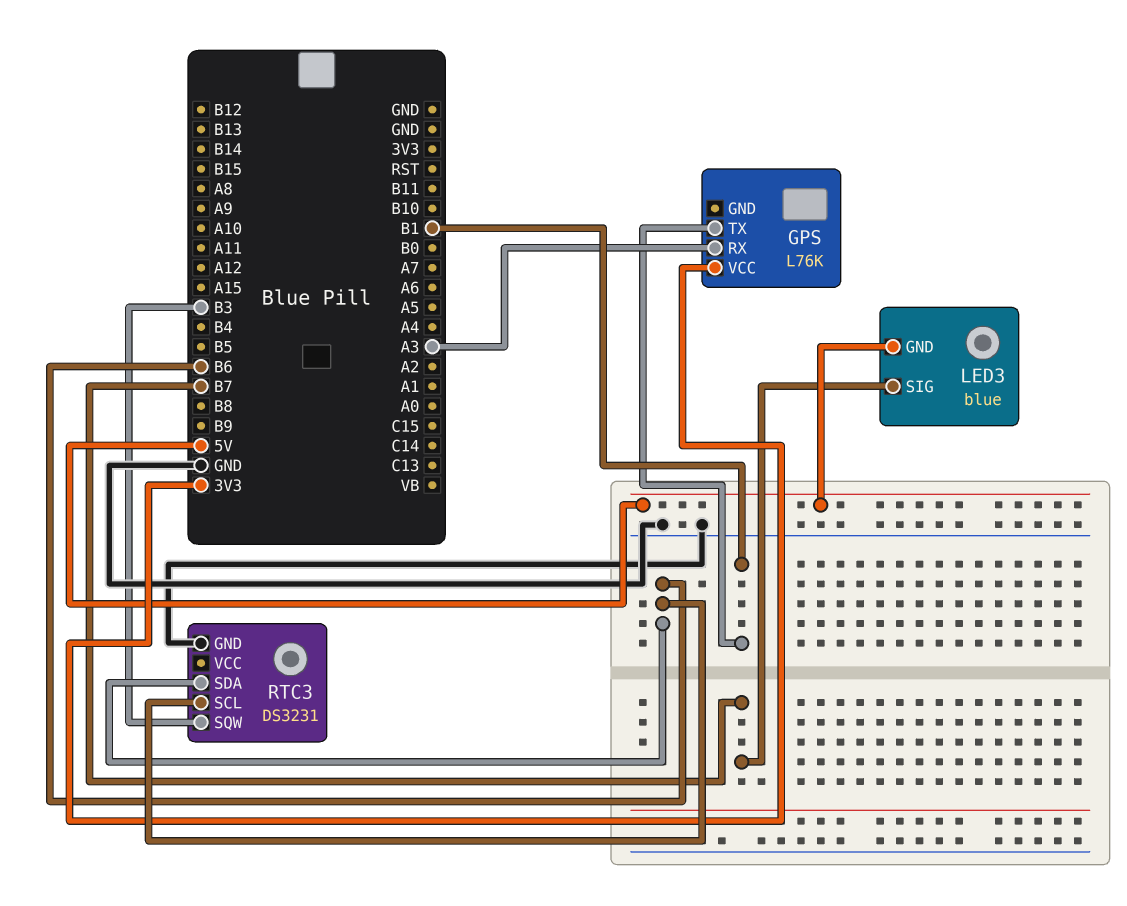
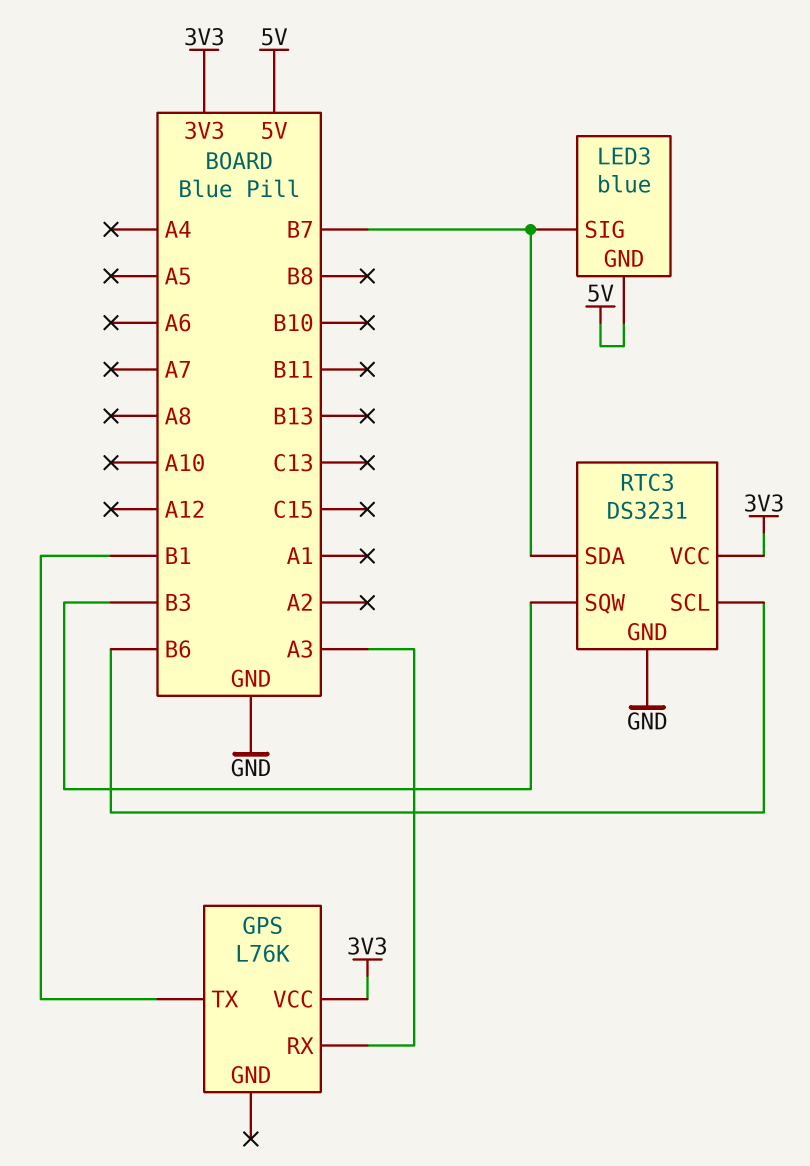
RTC3 pin SDA: B6 -> B7
RTC3 pin VCC: none -> 3V3

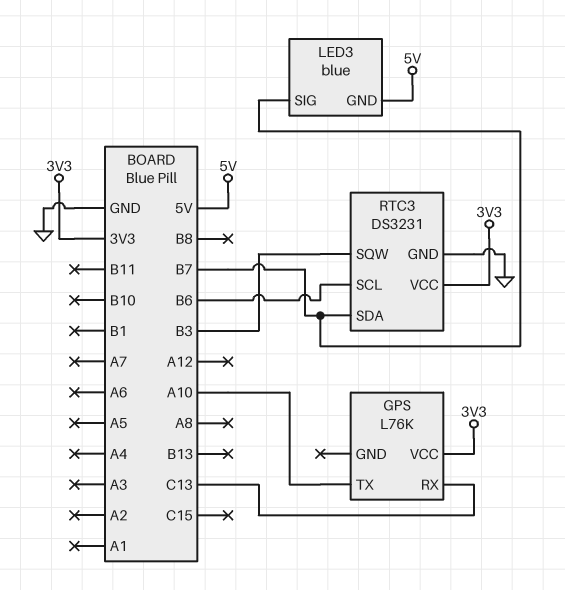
GPS pin RX: A3 -> C13
GPS pin TX: B1 -> A10

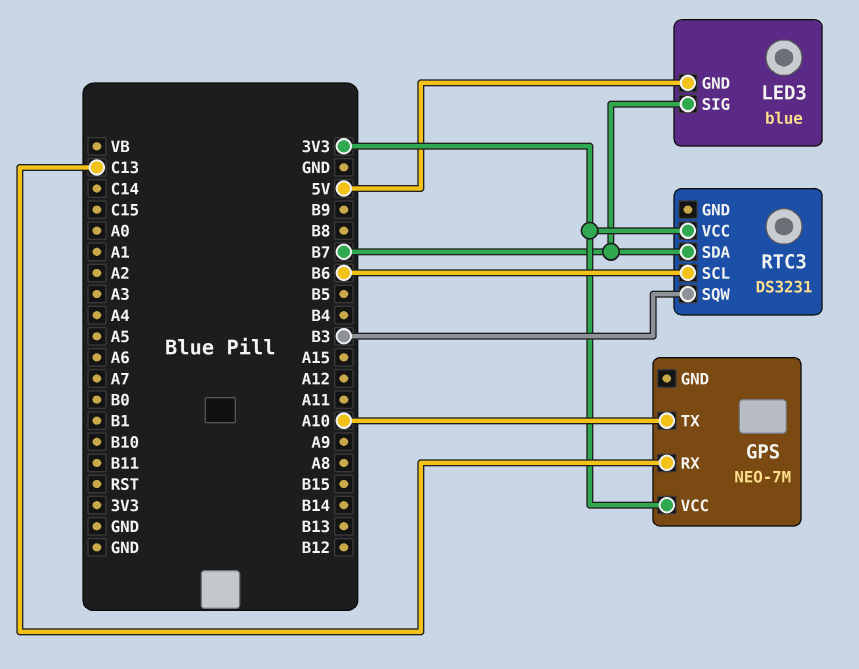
GPS: L76K -> NEO-7M
RTC3 pin GND: GND -> none

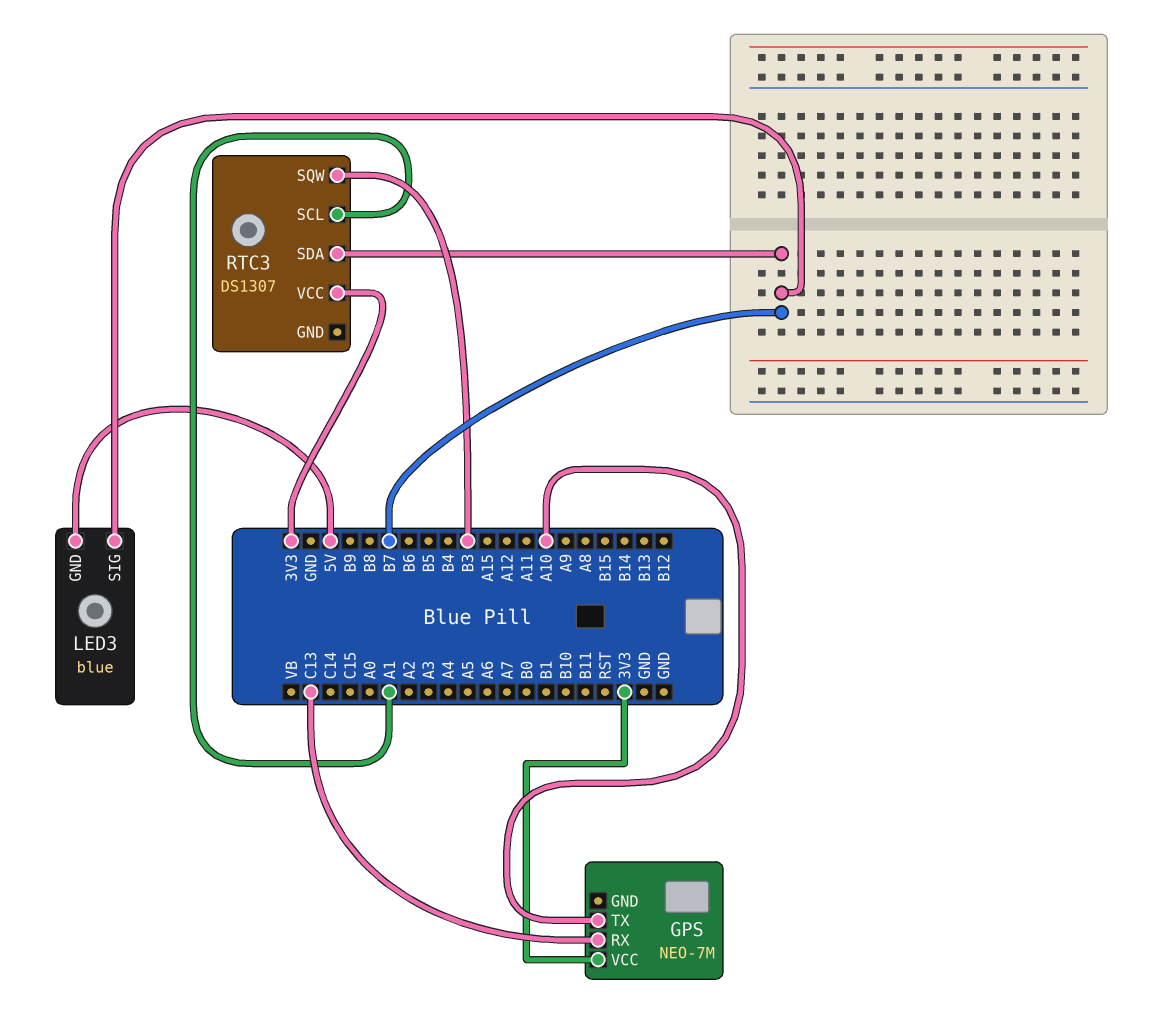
RTC3: DS3231 -> DS1307
RTC3 pin SCL: B6 -> A1

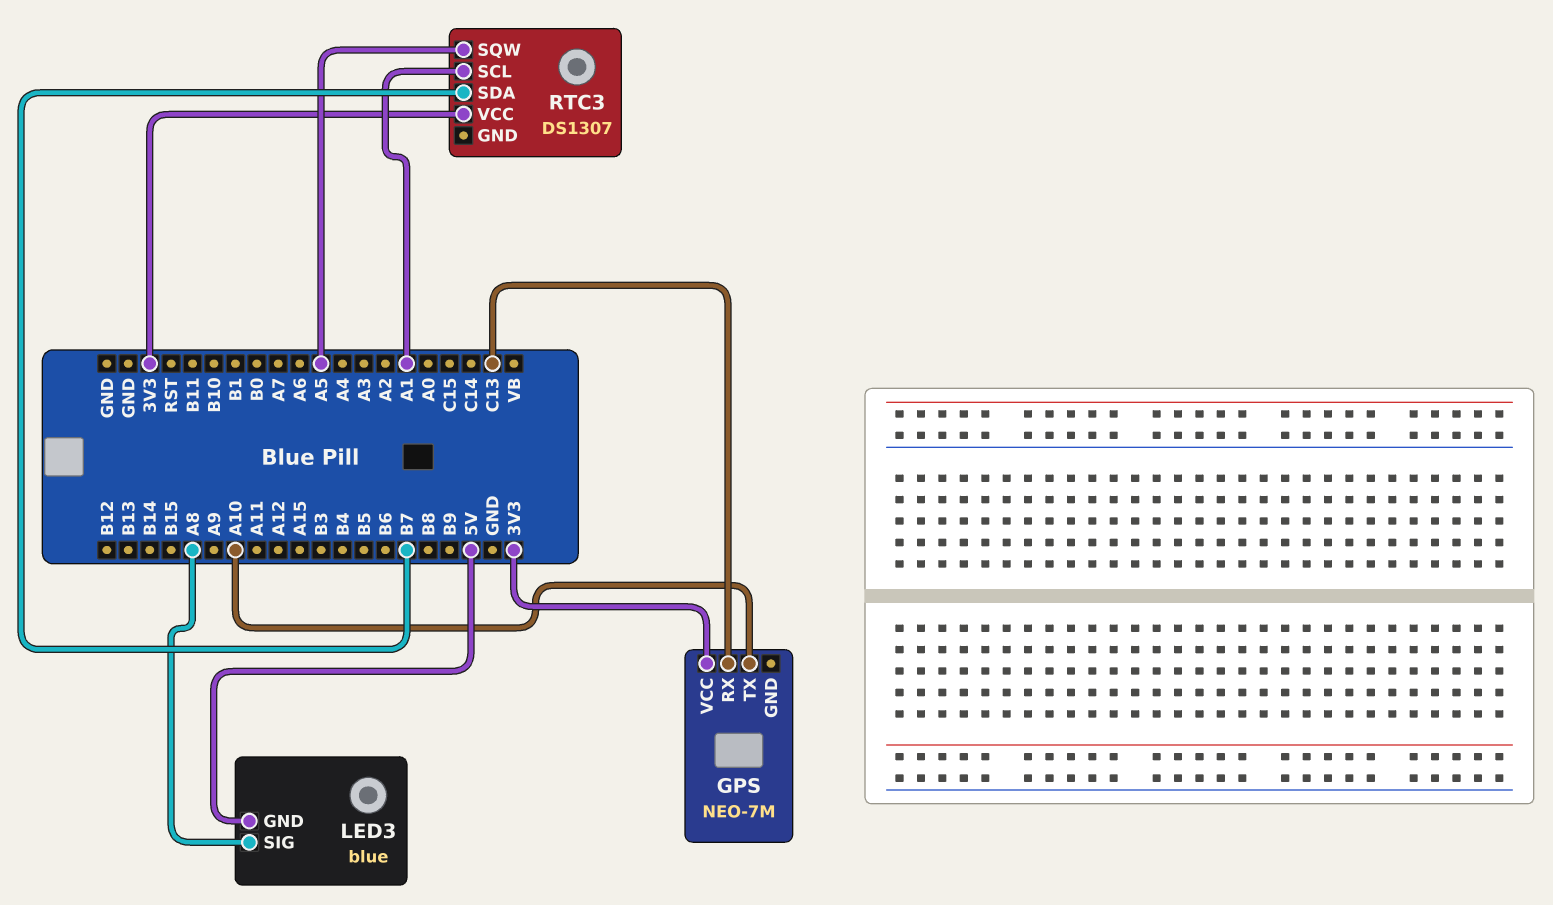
LED3 pin SIG: B7 -> A8
RTC3 pin SQW: B3 -> A5

